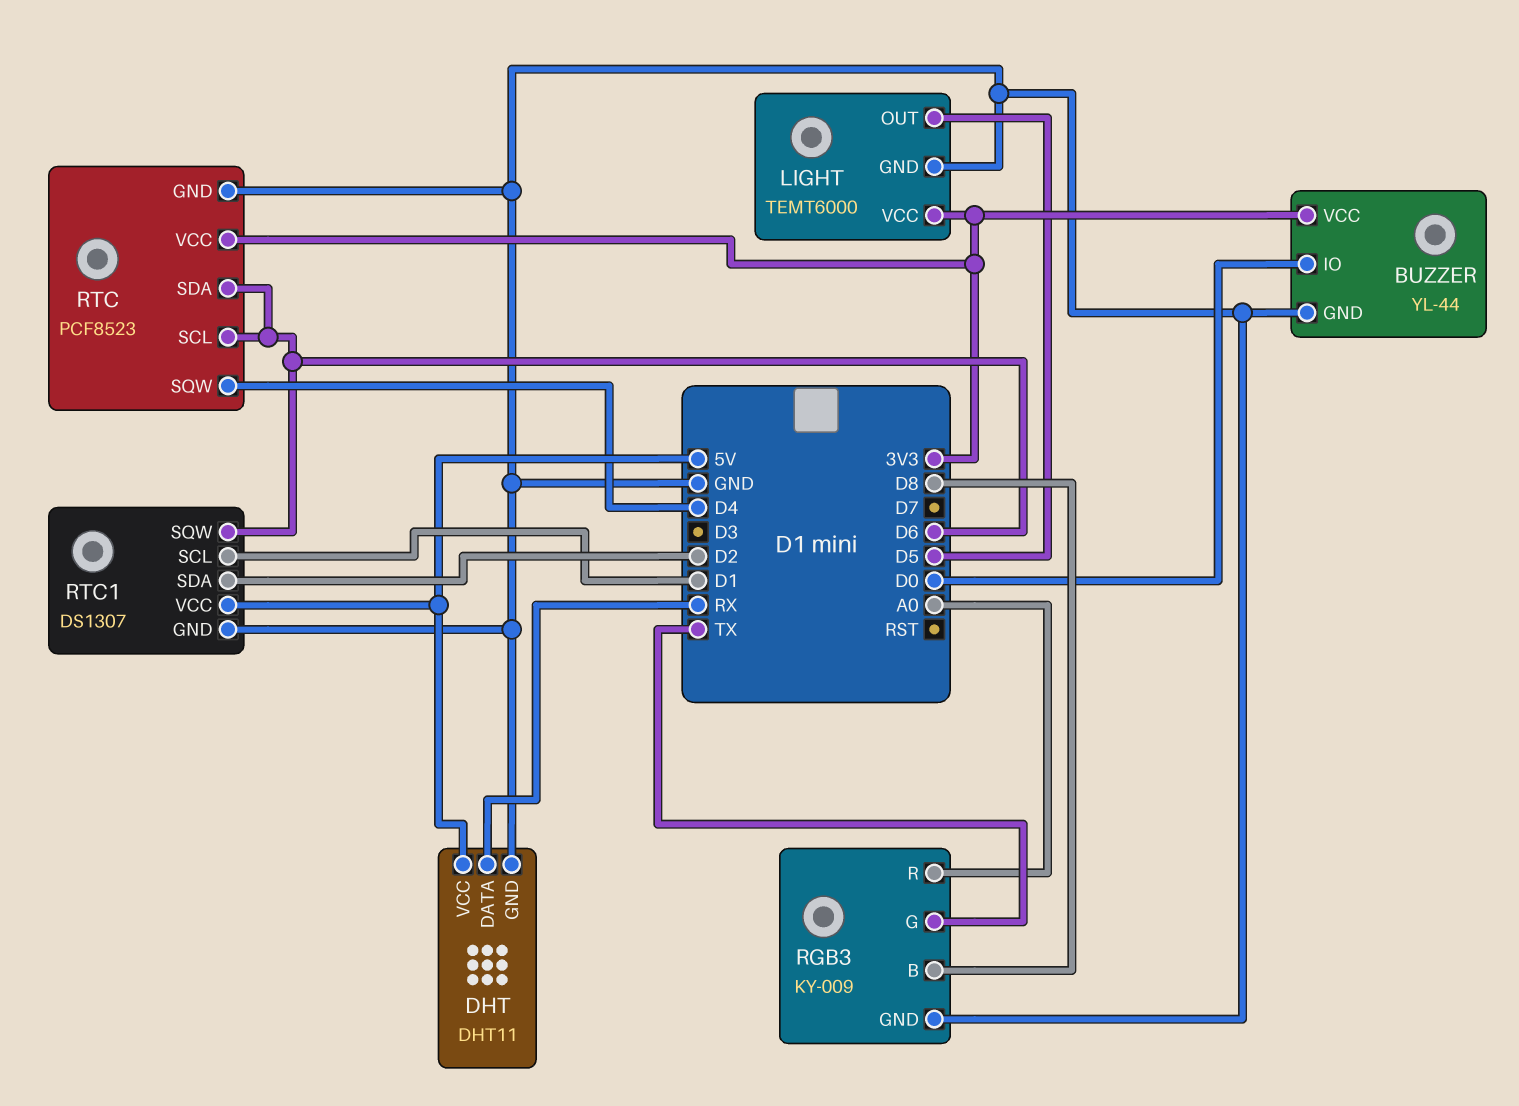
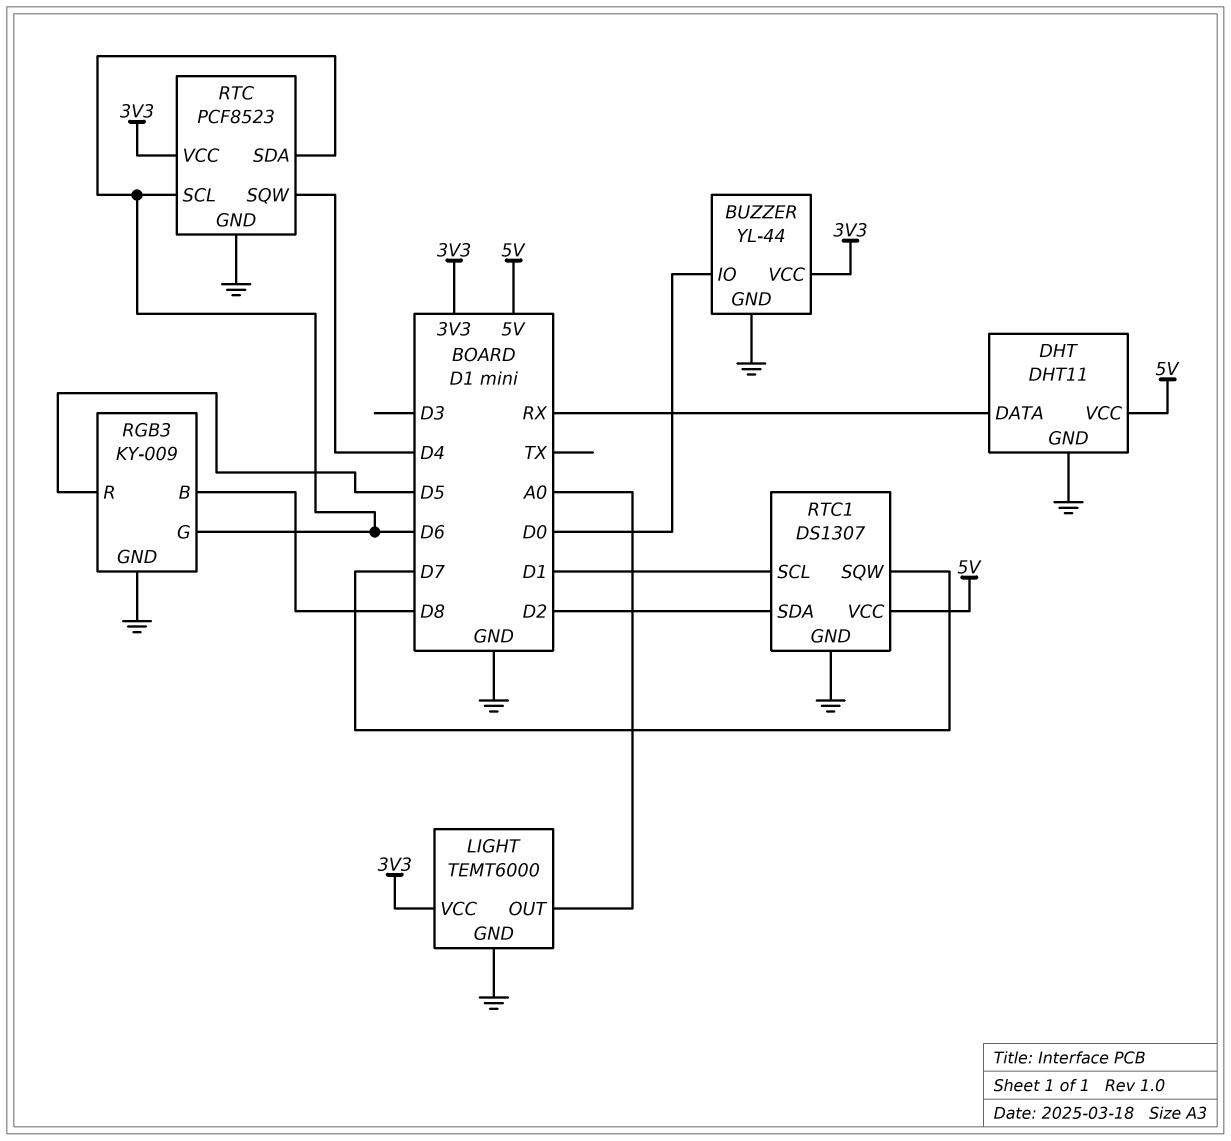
LIGHT pin OUT: D5 -> A0
RGB3 pin G: TX -> D6
RGB3 pin R: A0 -> D5
RTC1 pin SQW: D6 -> D7

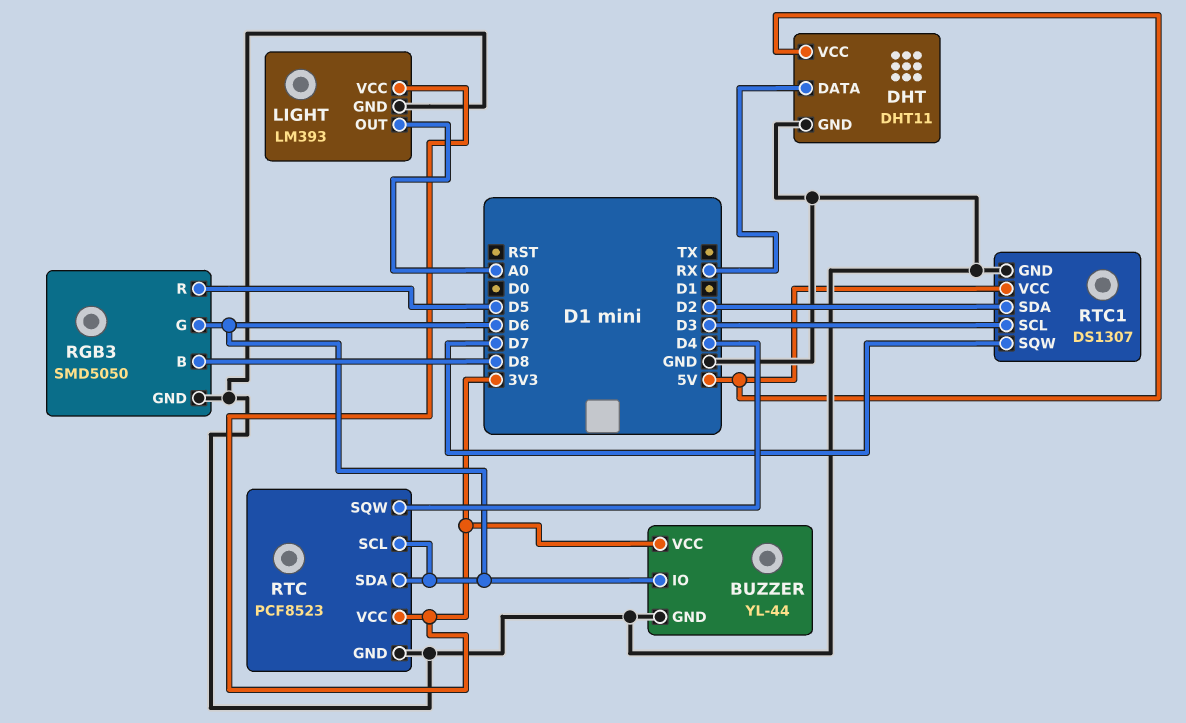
BUZZER pin IO: D0 -> D6
LIGHT: TEMT6000 -> LM393
RGB3: KY-009 -> SMD5050
RTC1 pin SCL: D1 -> D3

